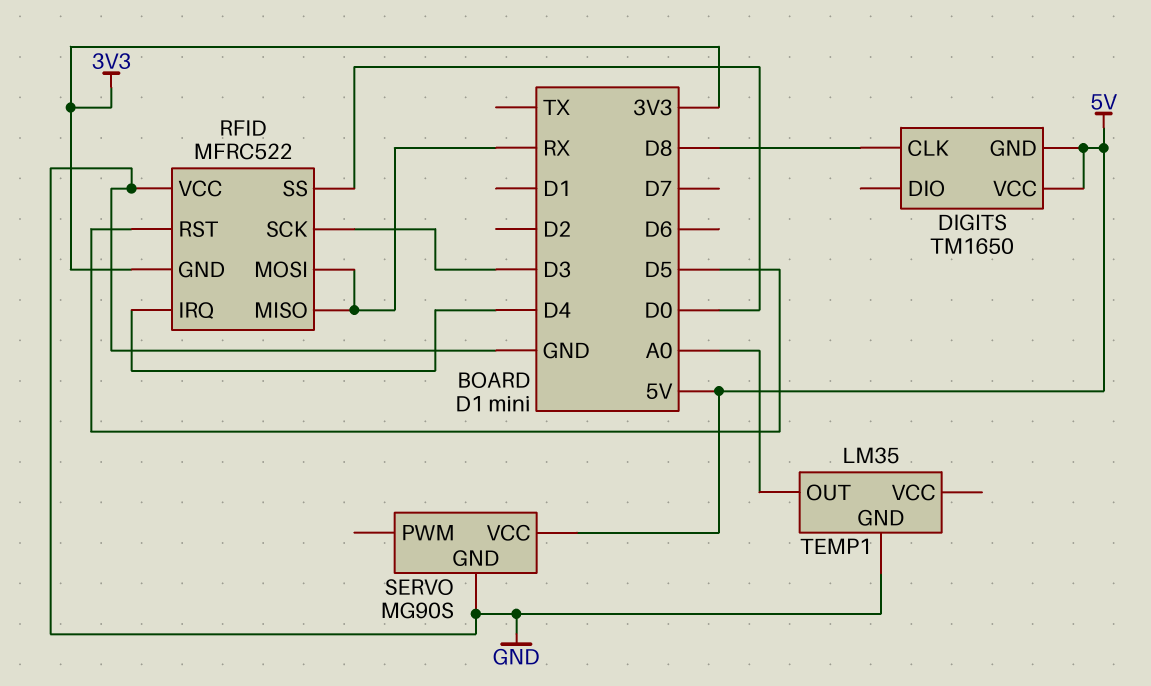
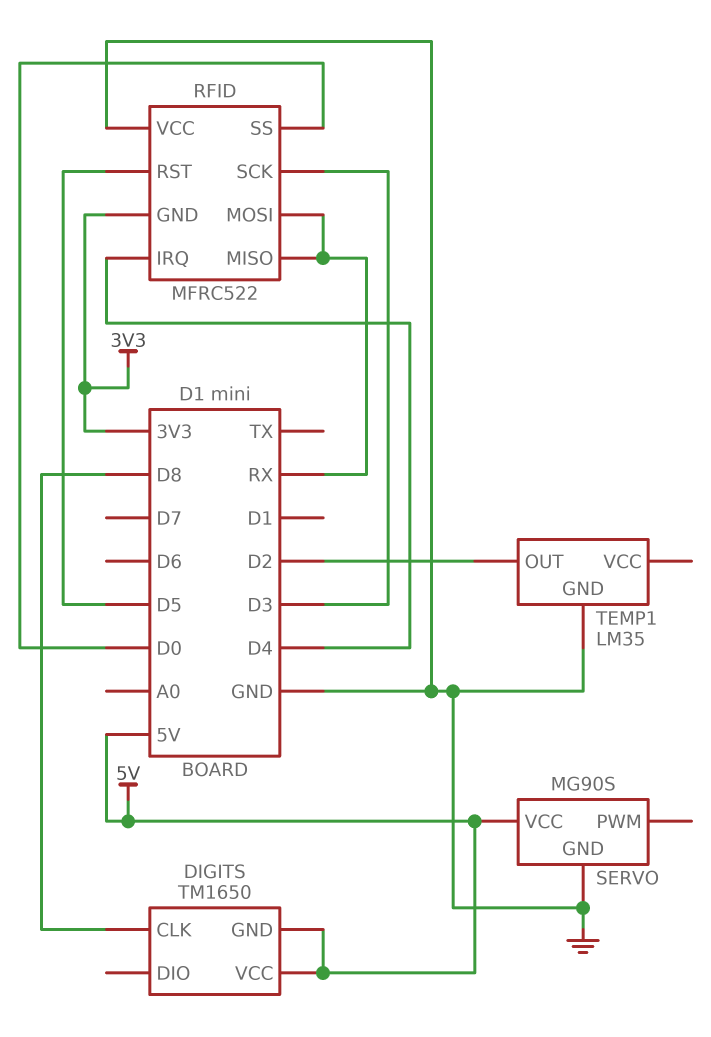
TEMP1 pin OUT: A0 -> D2

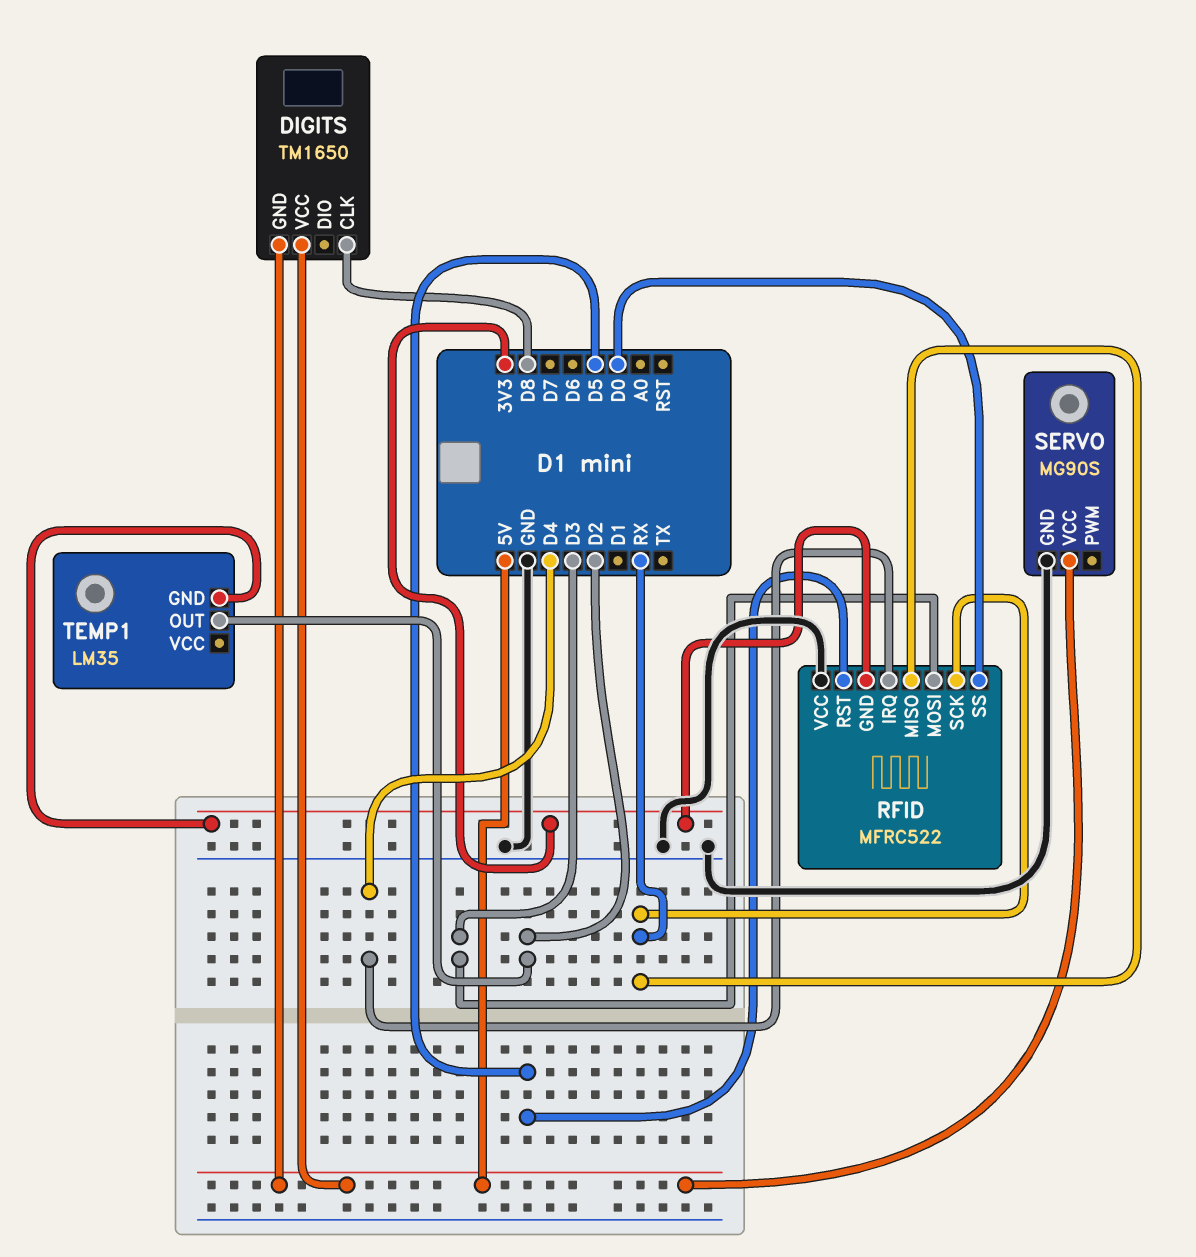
RFID pin MOSI: RX -> D3
RFID pin SCK: D3 -> RX
TEMP1 pin GND: GND -> 3V3

